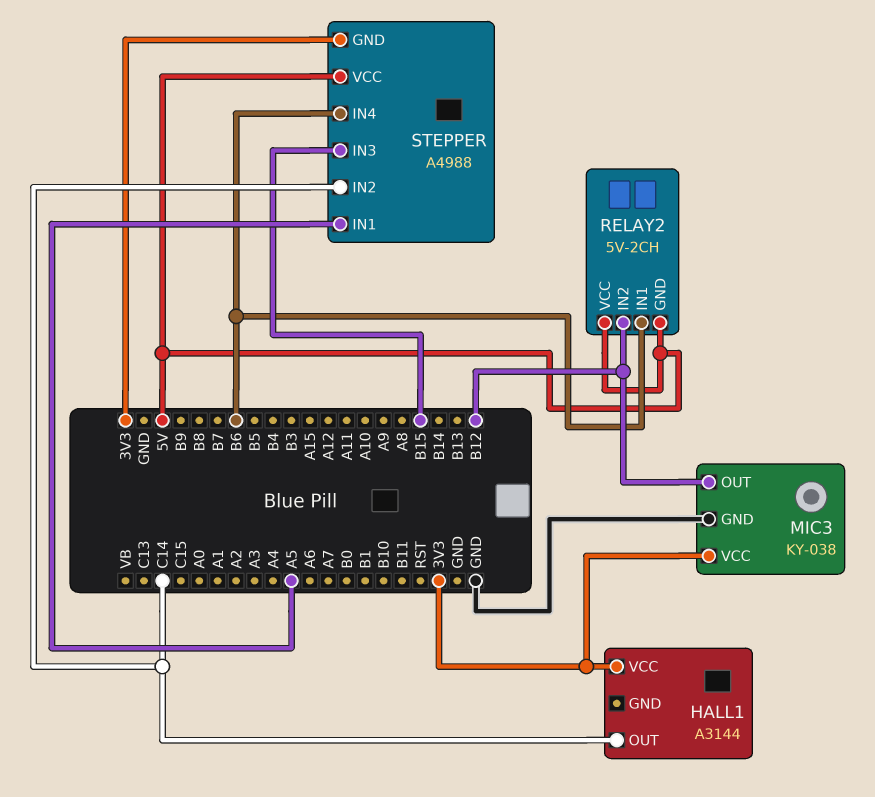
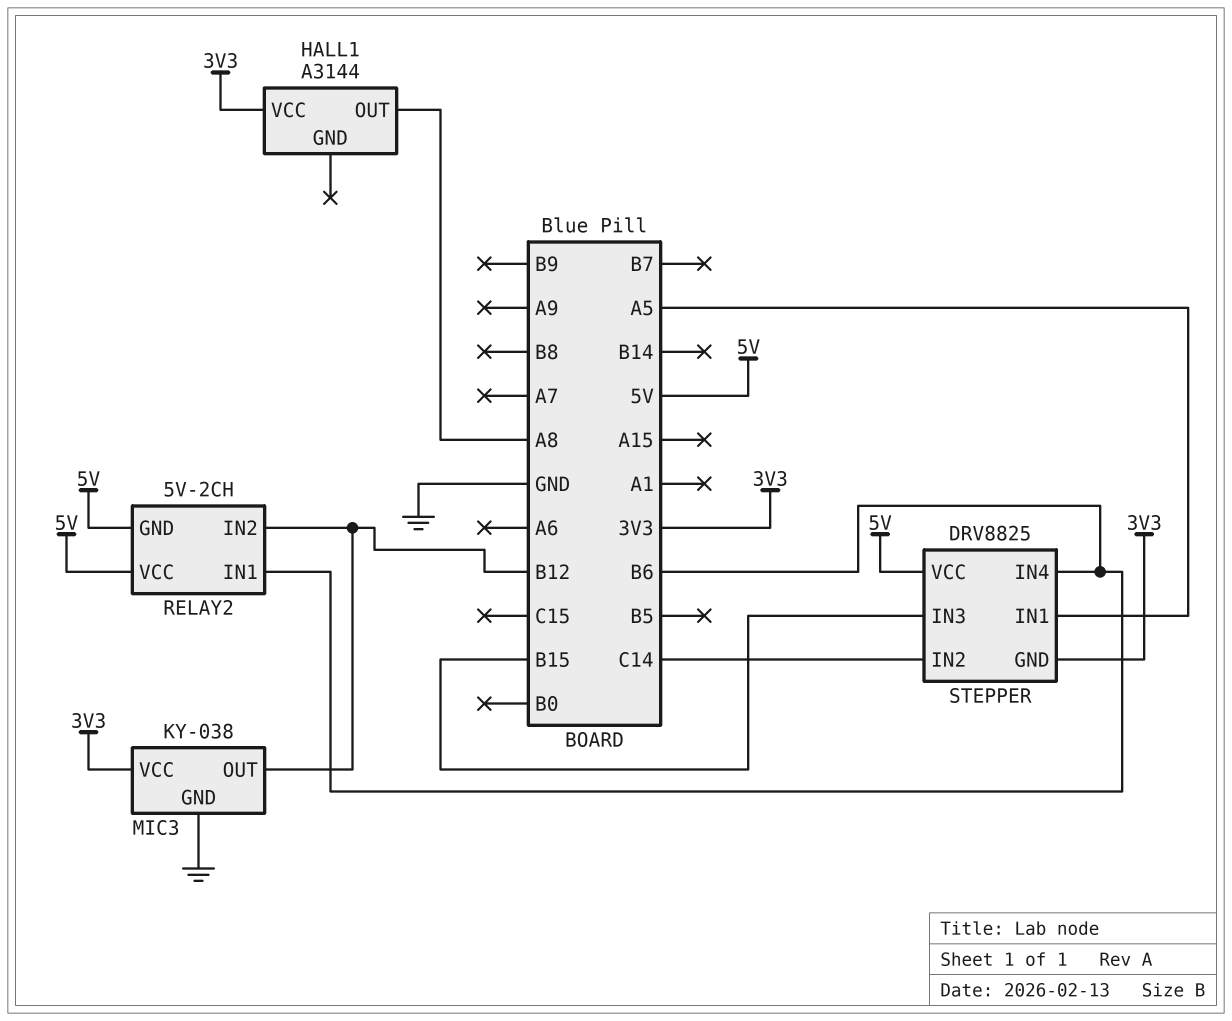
HALL1 pin OUT: C14 -> A8
STEPPER: A4988 -> DRV8825

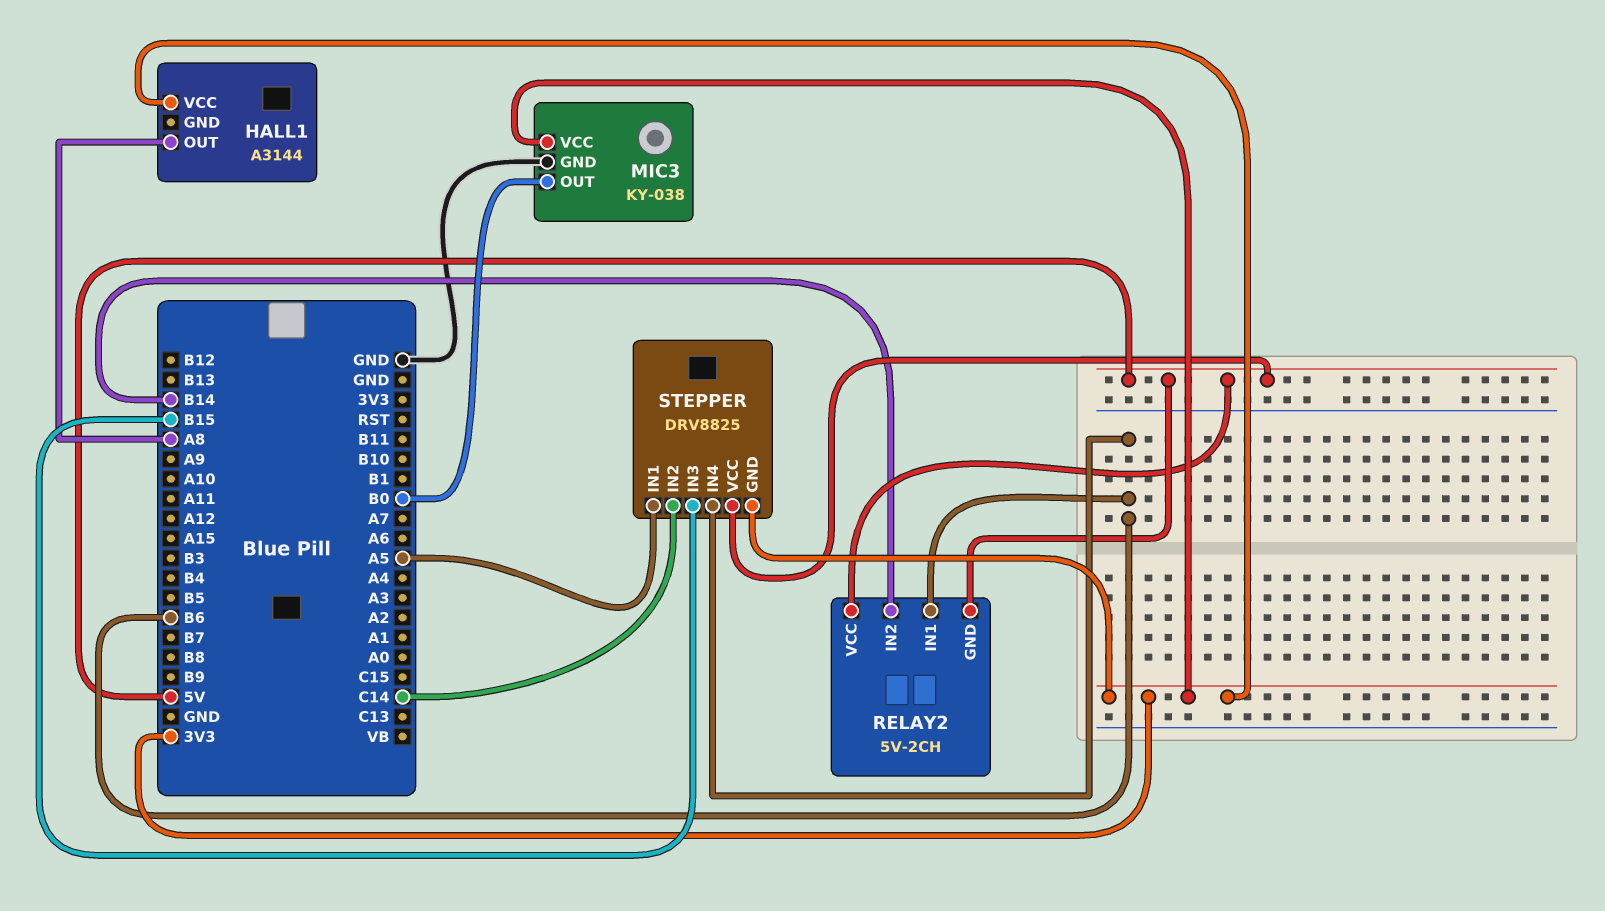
MIC3 pin OUT: B12 -> B0
RELAY2 pin IN2: B12 -> B14

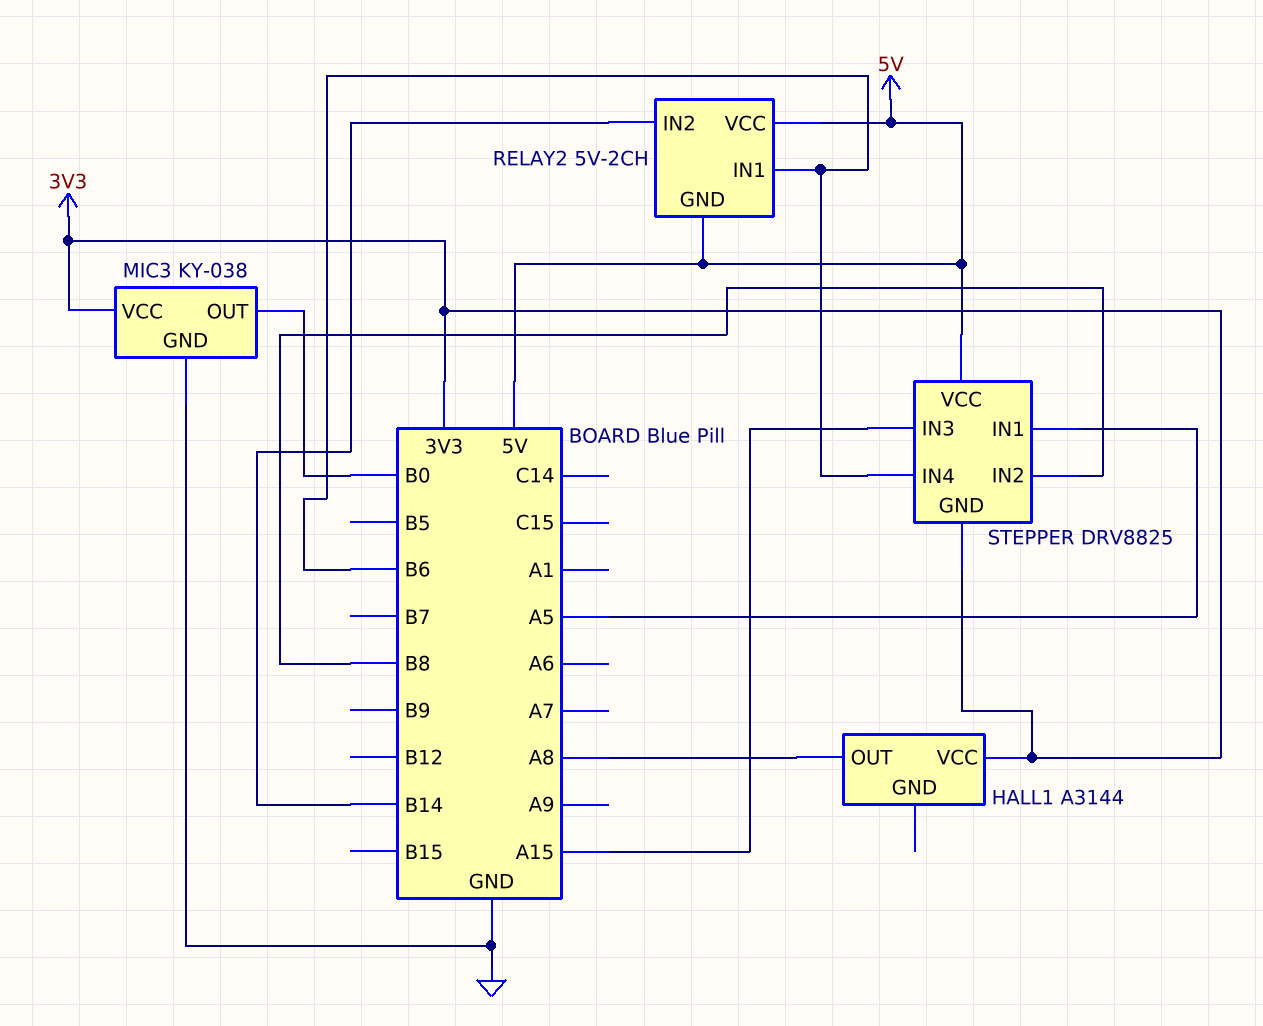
STEPPER pin IN2: C14 -> B8
STEPPER pin IN3: B15 -> A15

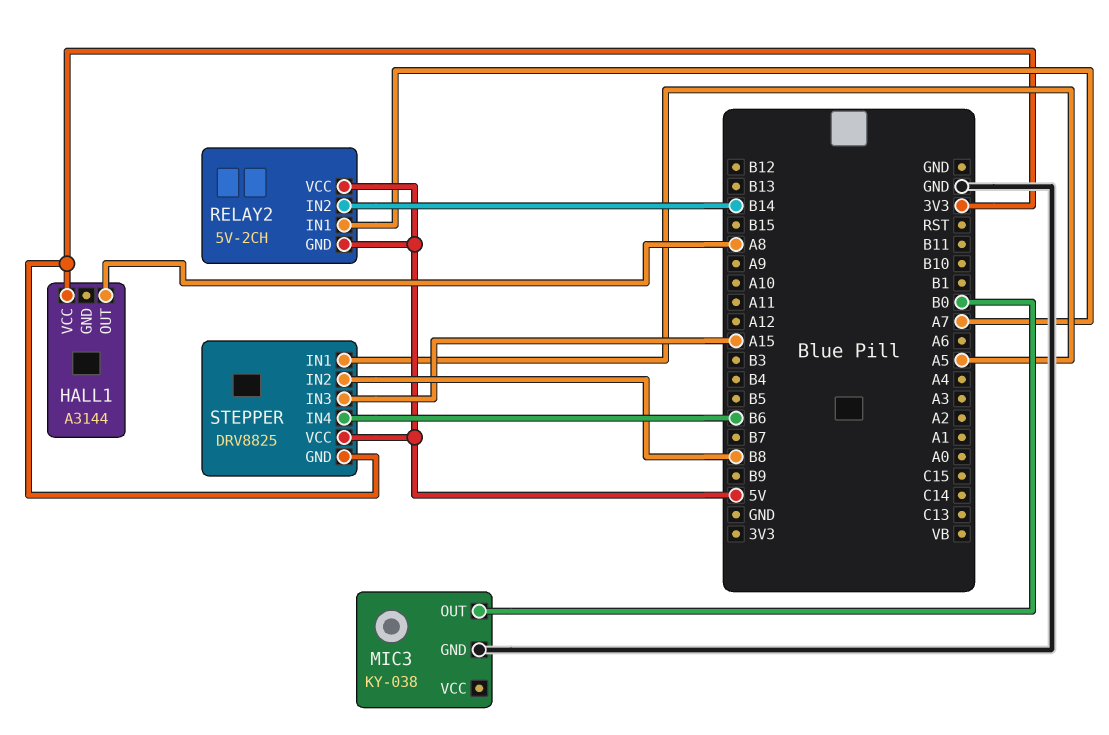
MIC3 pin VCC: 3V3 -> none
RELAY2 pin IN1: B6 -> A7

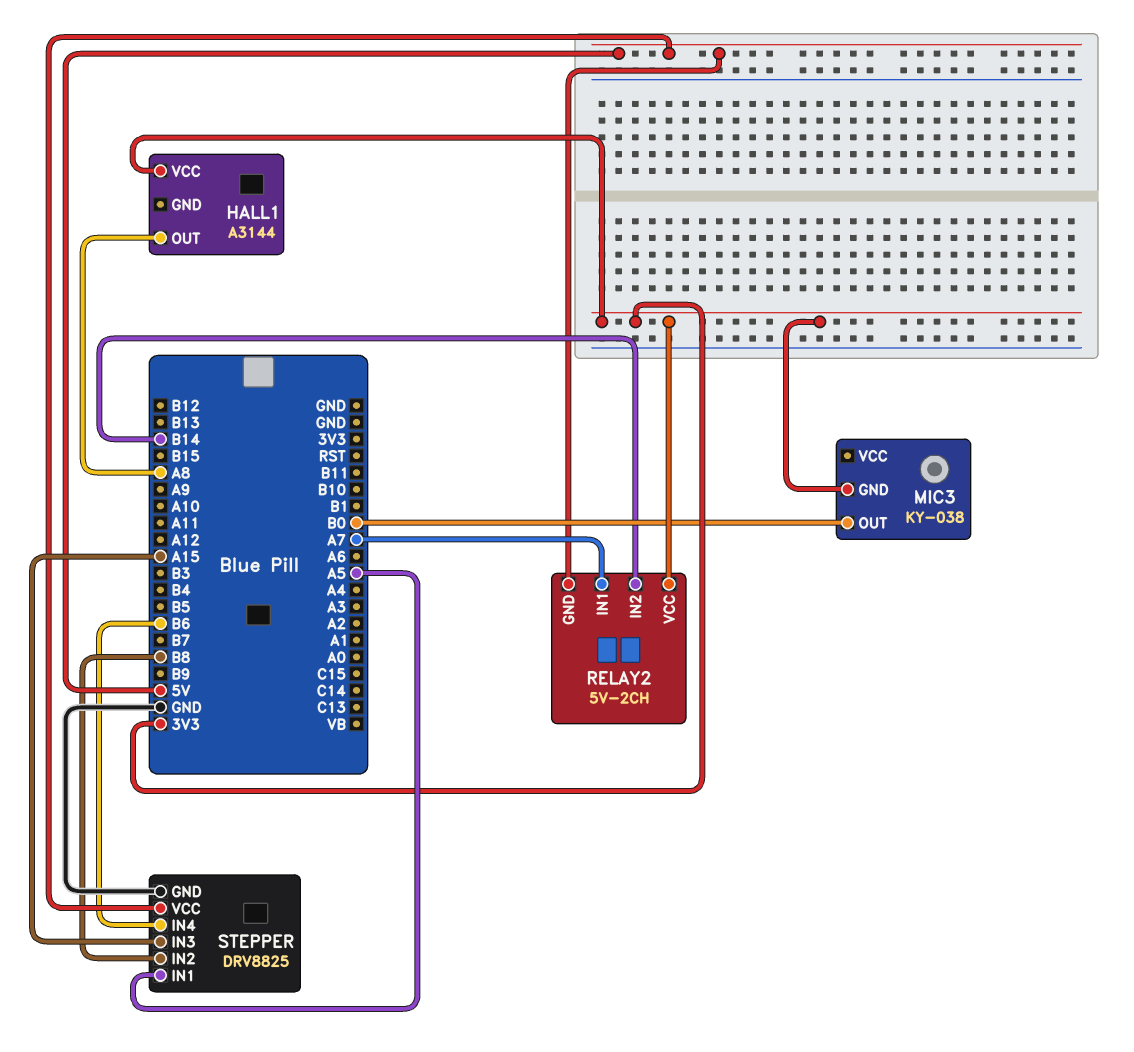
MIC3 pin GND: GND -> 3V3
RELAY2 pin VCC: 5V -> 3V3
STEPPER pin GND: 3V3 -> GND

